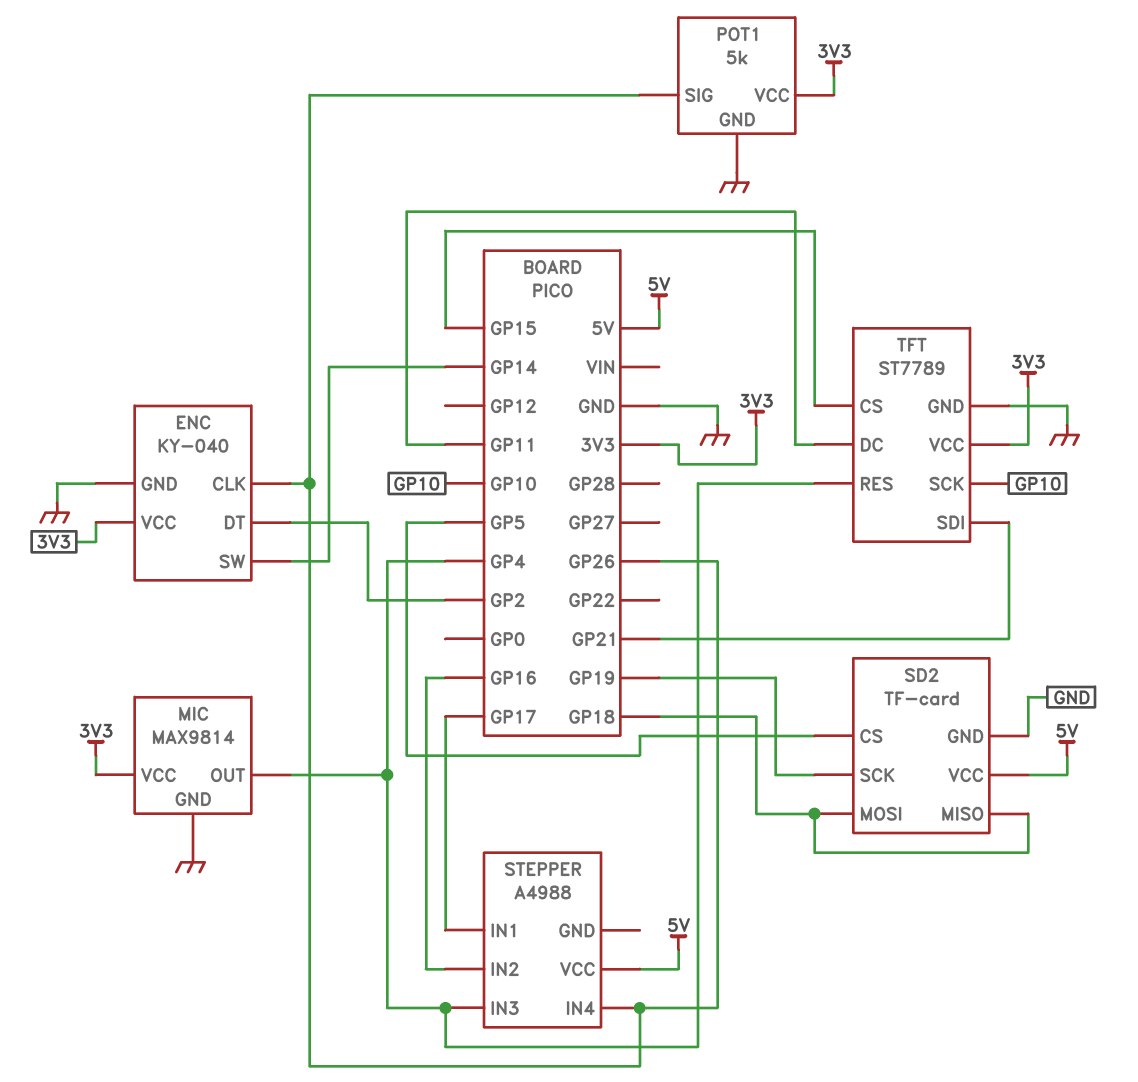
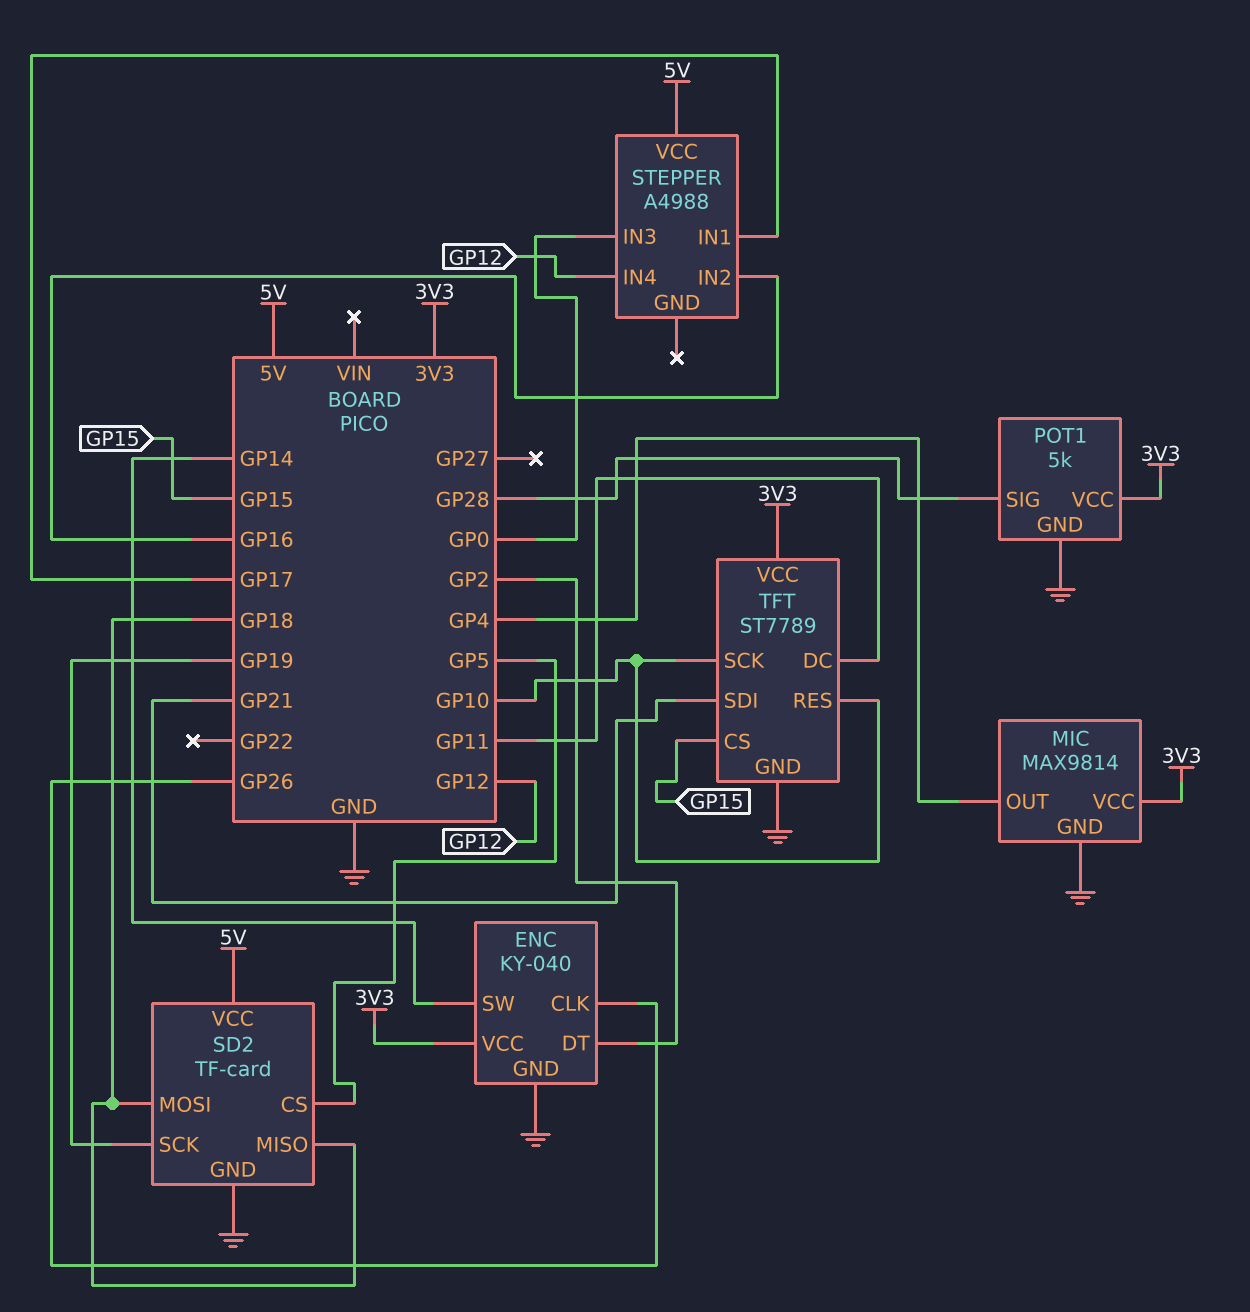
POT1 pin SIG: GP26 -> GP28
STEPPER pin IN3: GP4 -> GP0
STEPPER pin IN4: GP26 -> GP12
TFT pin RES: GP4 -> GP10

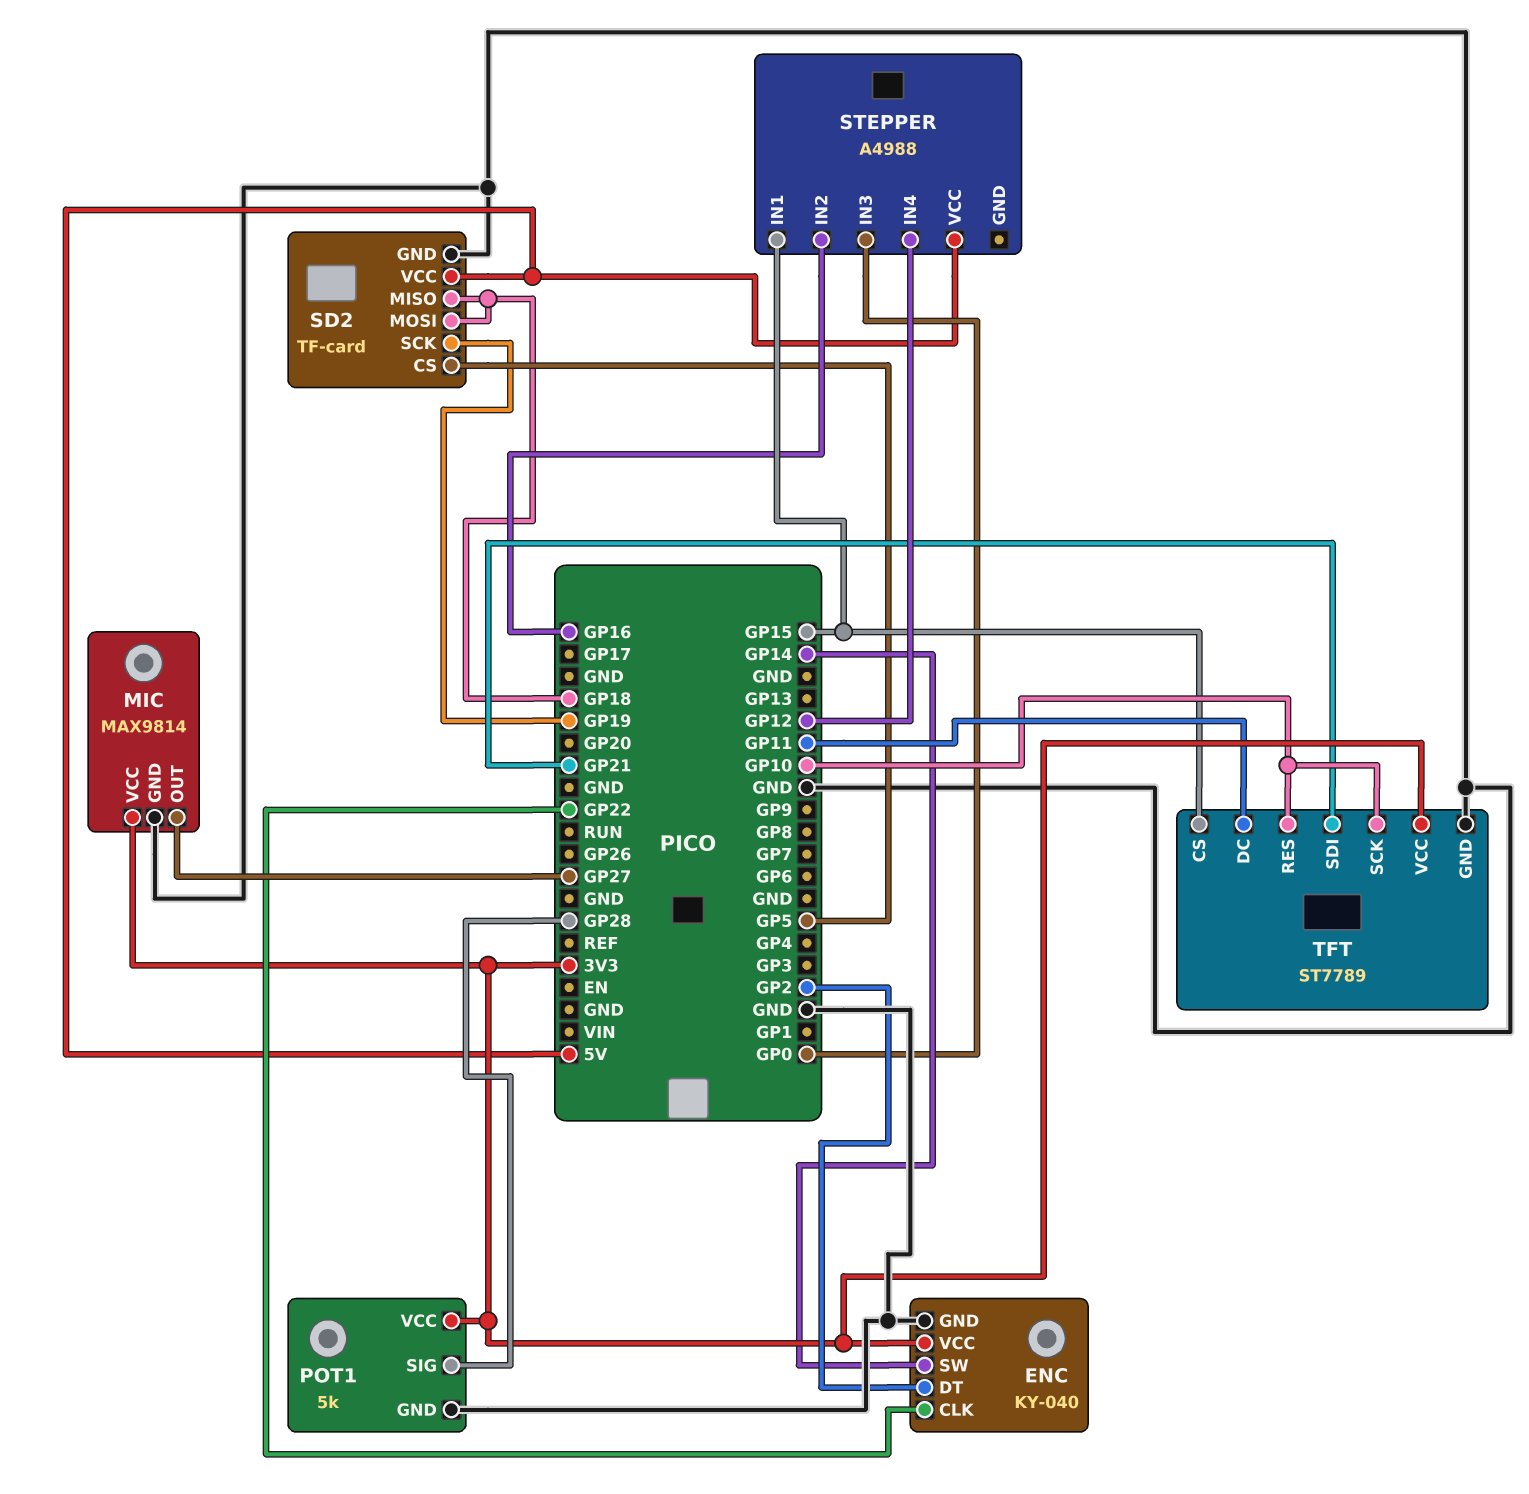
ENC pin CLK: GP26 -> GP22
MIC pin OUT: GP4 -> GP27
STEPPER pin IN1: GP17 -> GP15

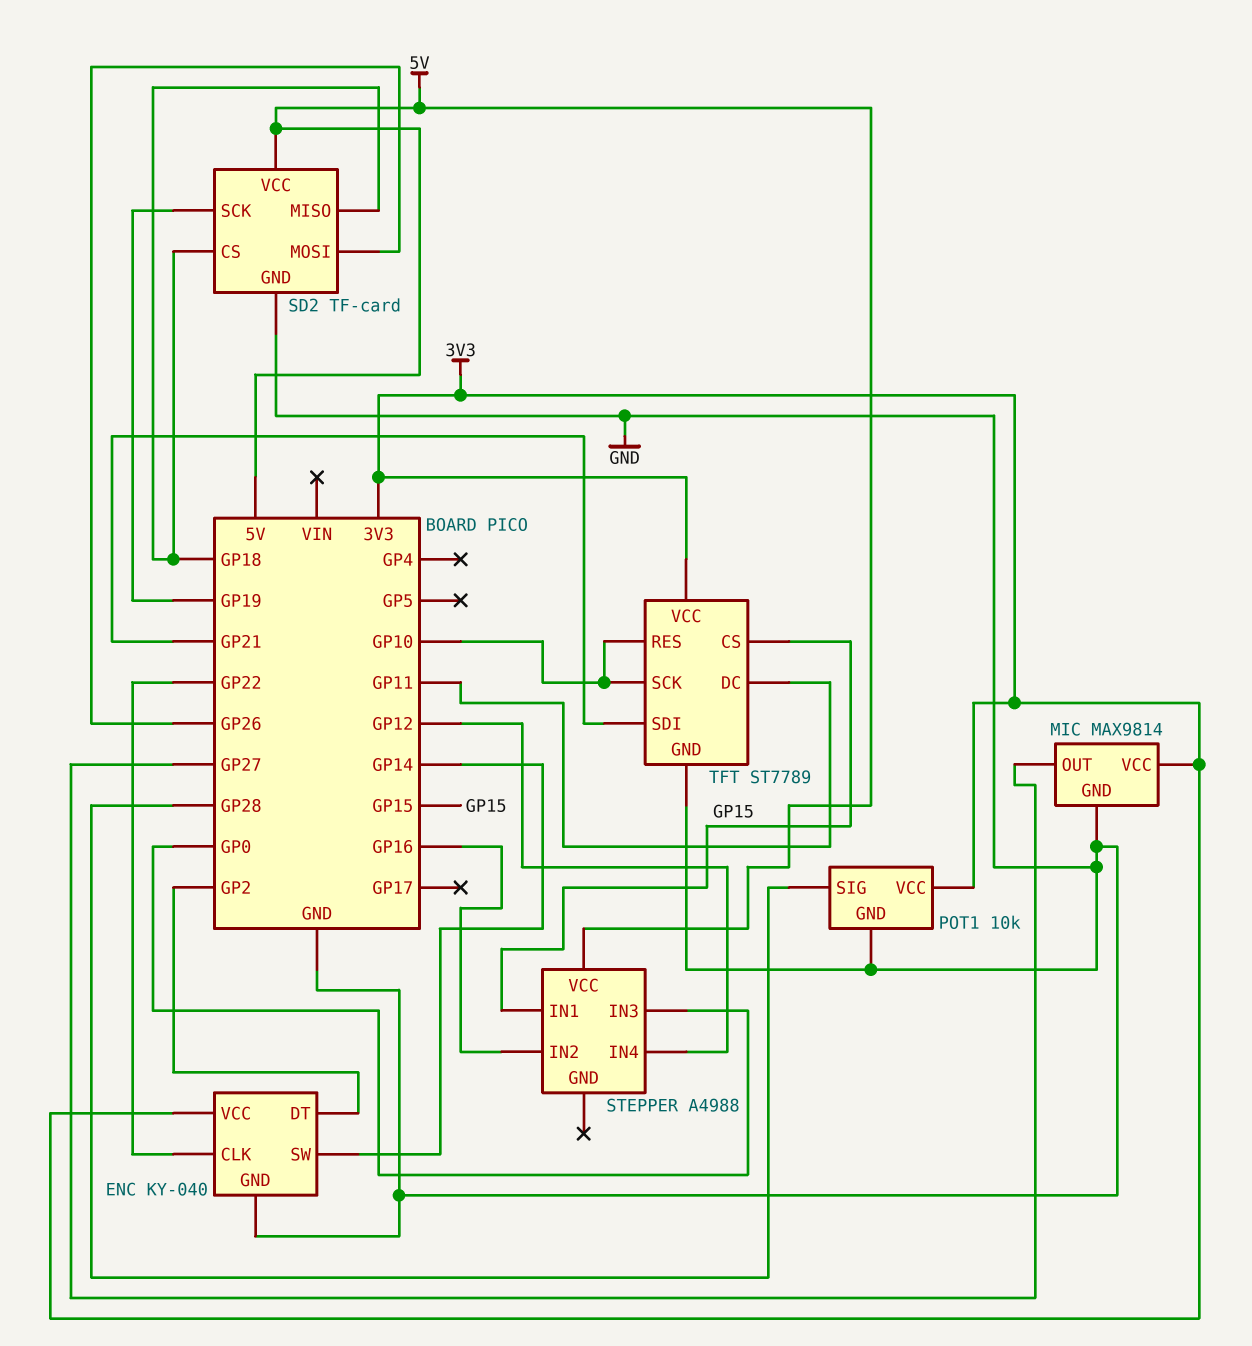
POT1: 5k -> 10k
SD2 pin CS: GP5 -> GP18
SD2 pin MOSI: GP18 -> GP26

